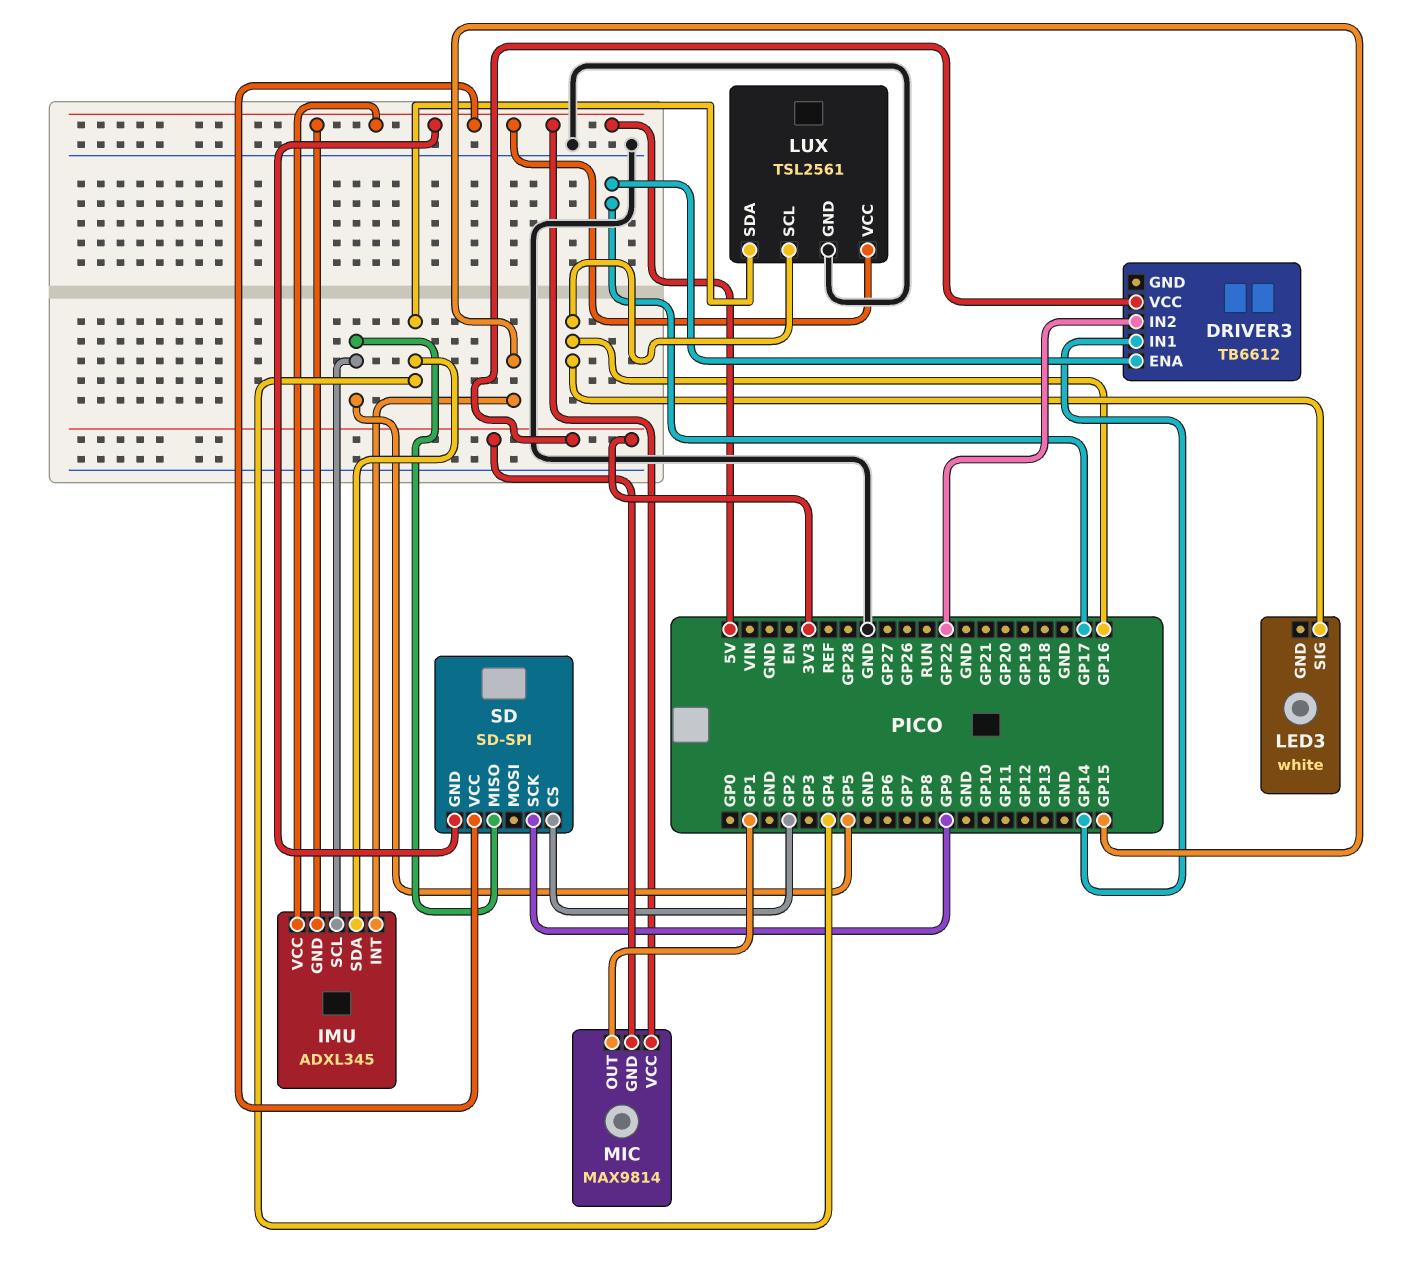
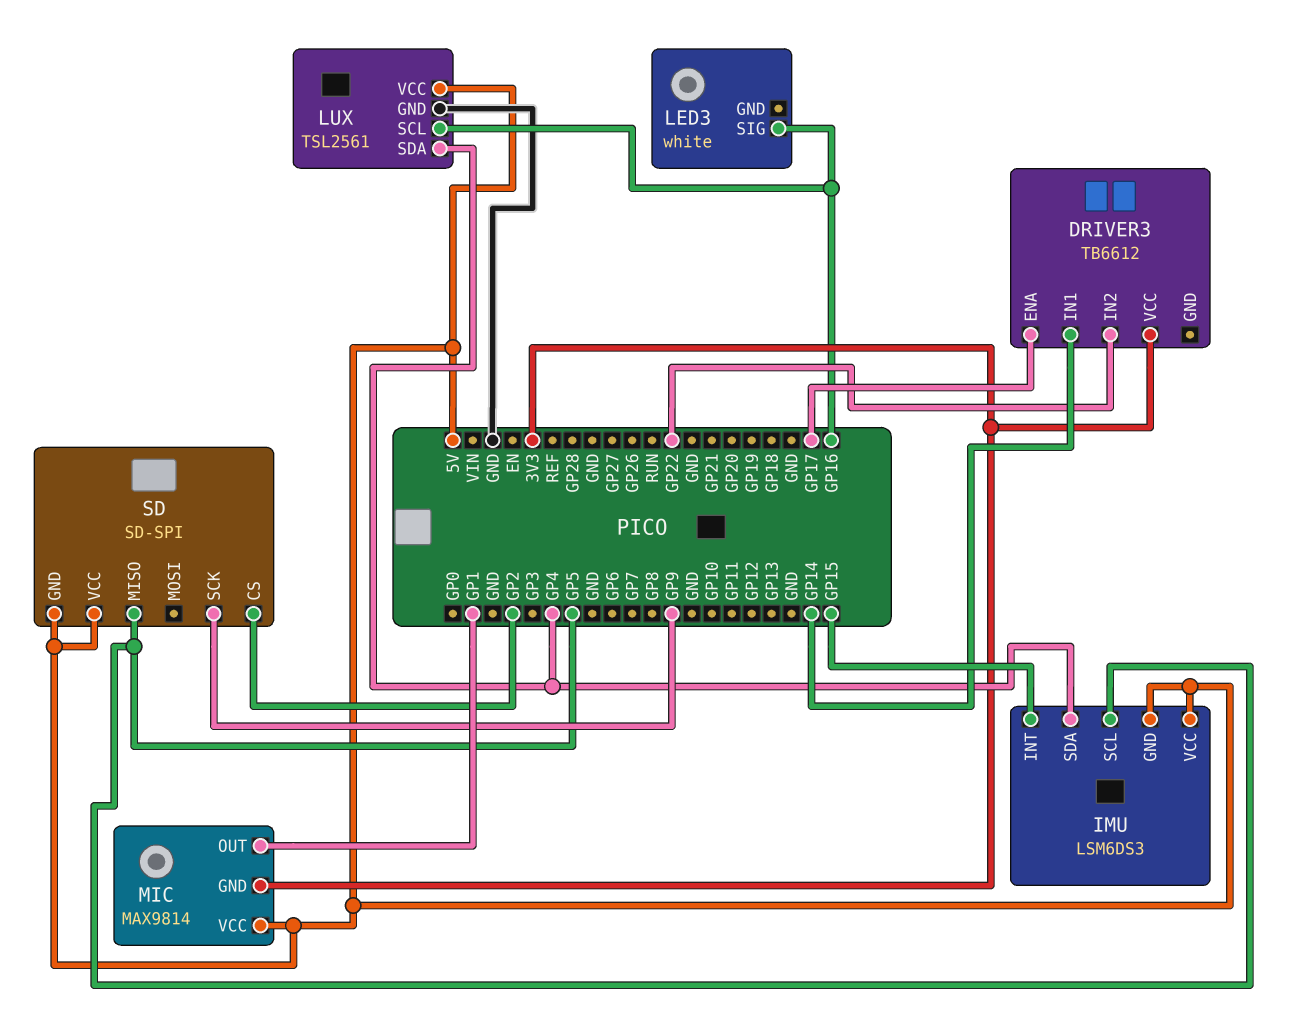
IMU: ADXL345 -> LSM6DS3

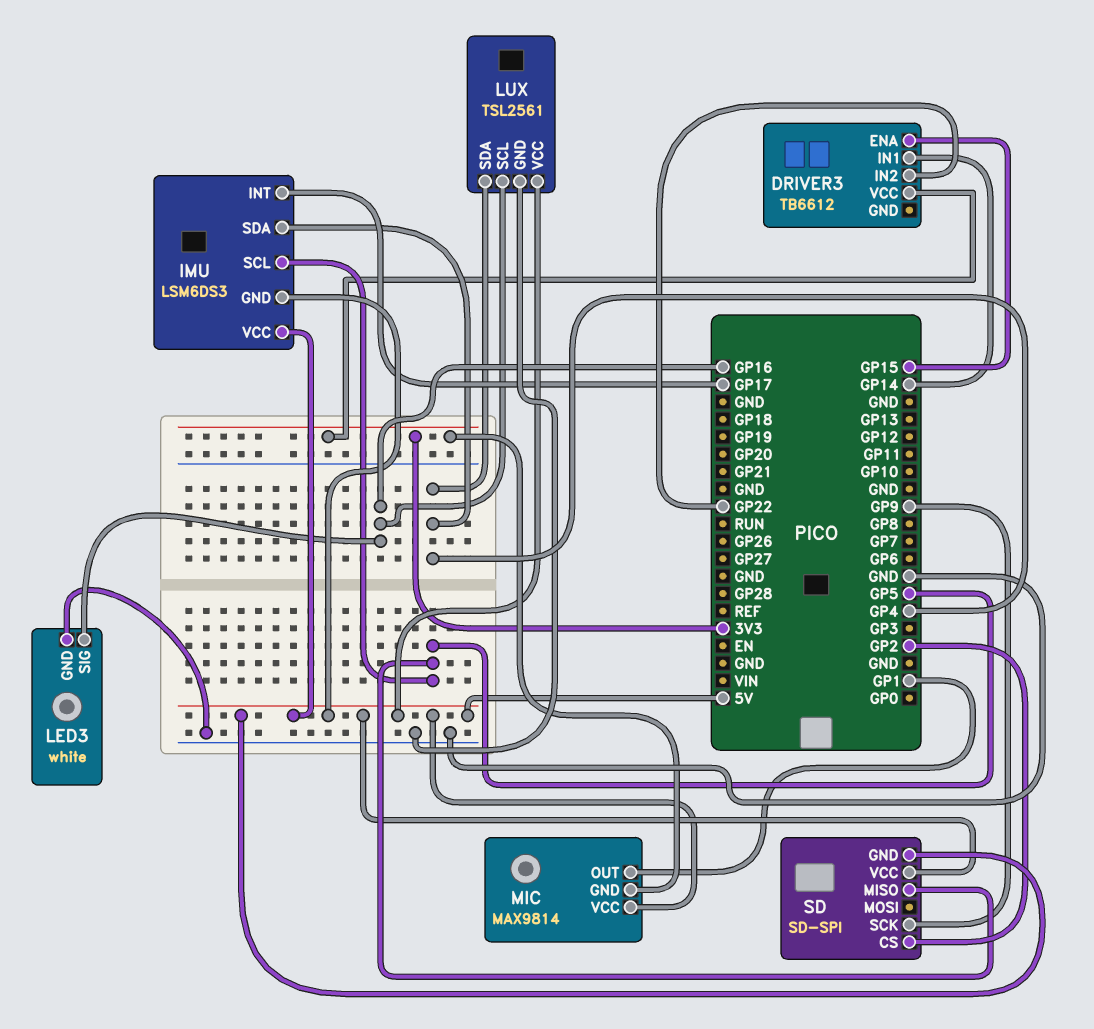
DRIVER3 pin ENA: GP17 -> GP15
IMU pin INT: GP15 -> GP17
LED3 pin GND: none -> GND

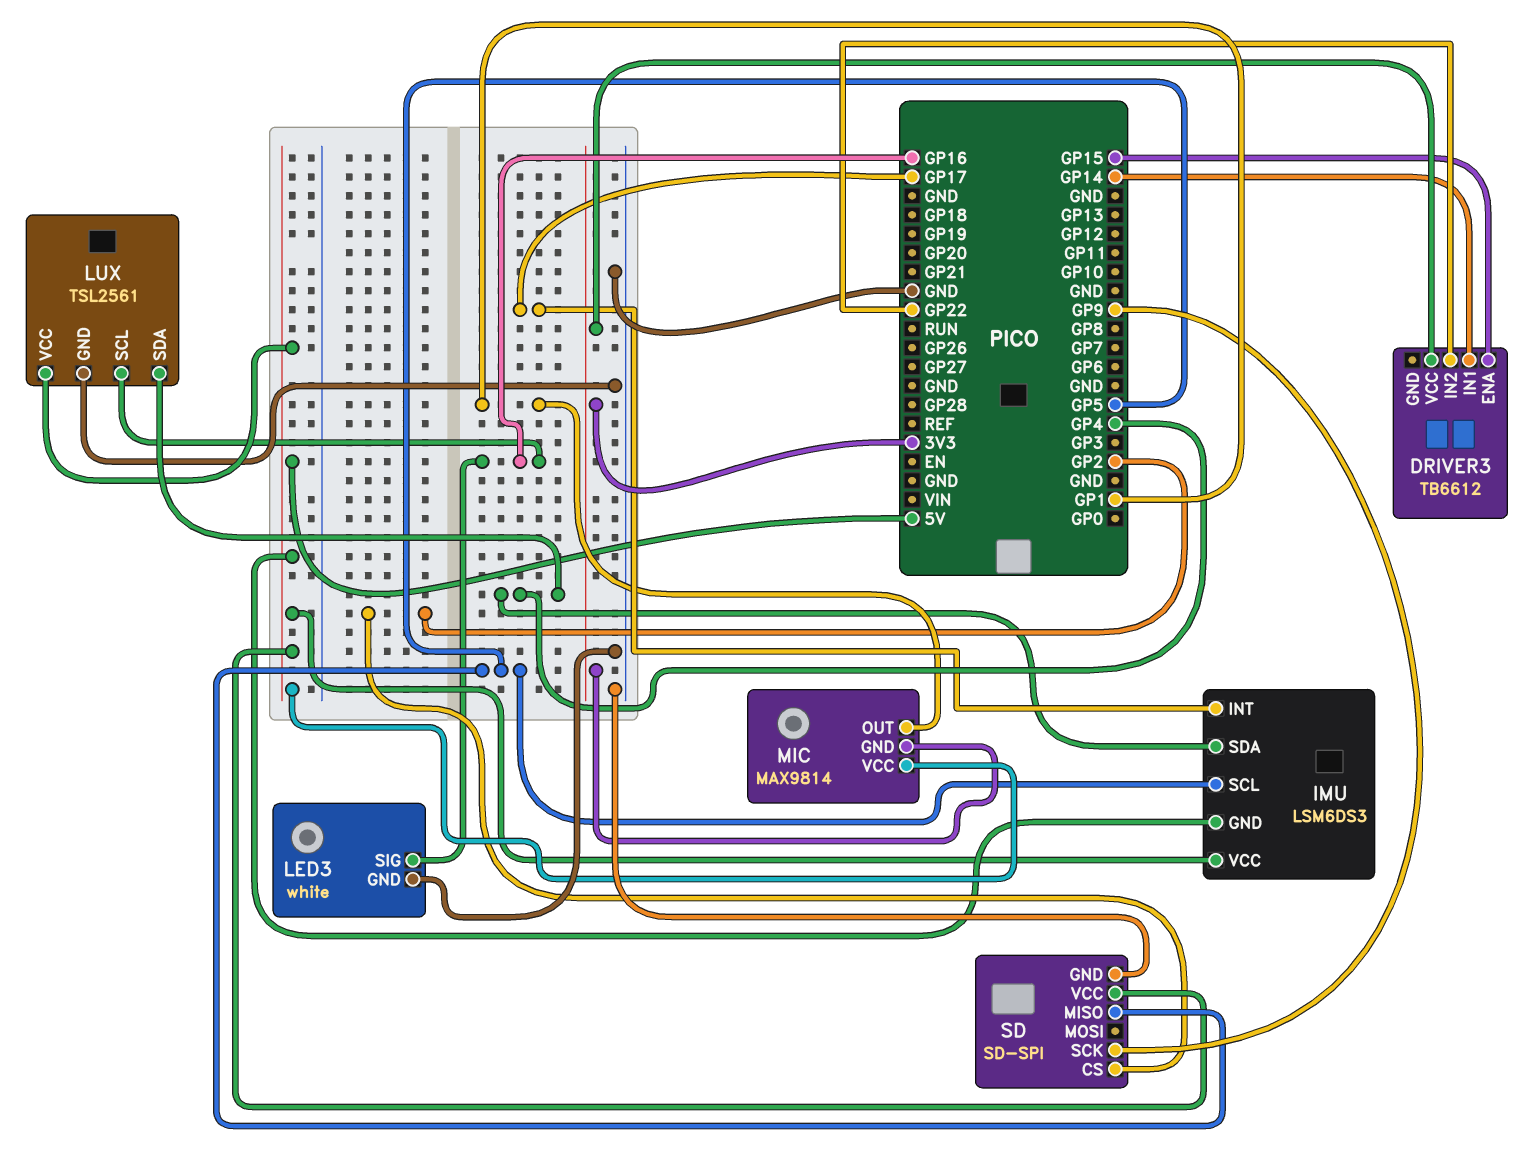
SD pin GND: 5V -> GND

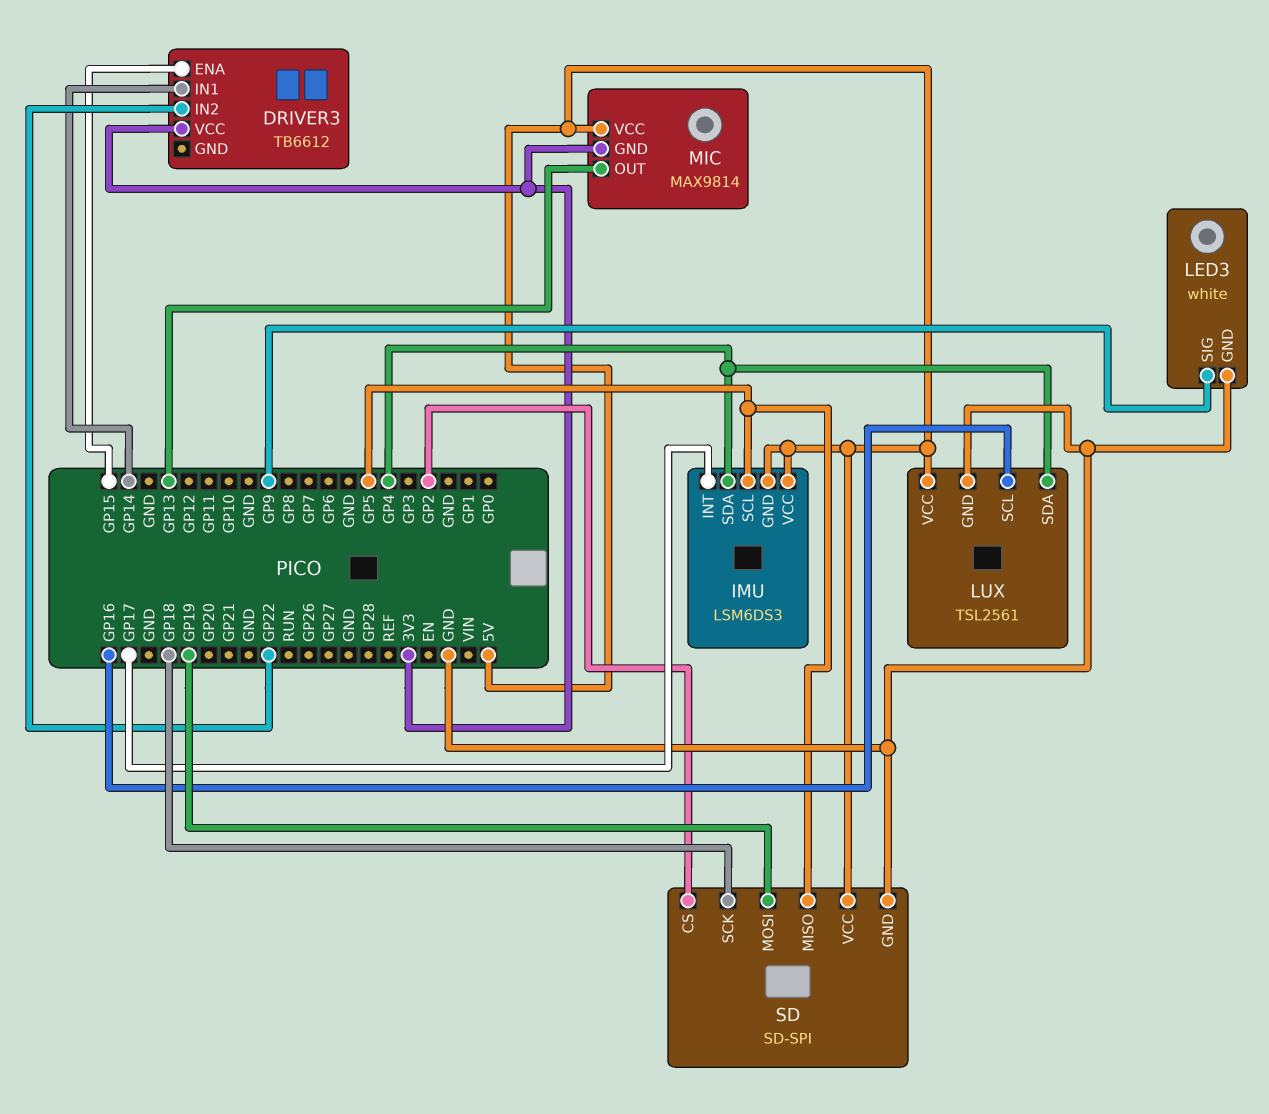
LED3 pin SIG: GP16 -> GP9
MIC pin OUT: GP1 -> GP13
SD pin MOSI: none -> GP19
SD pin SCK: GP9 -> GP18

